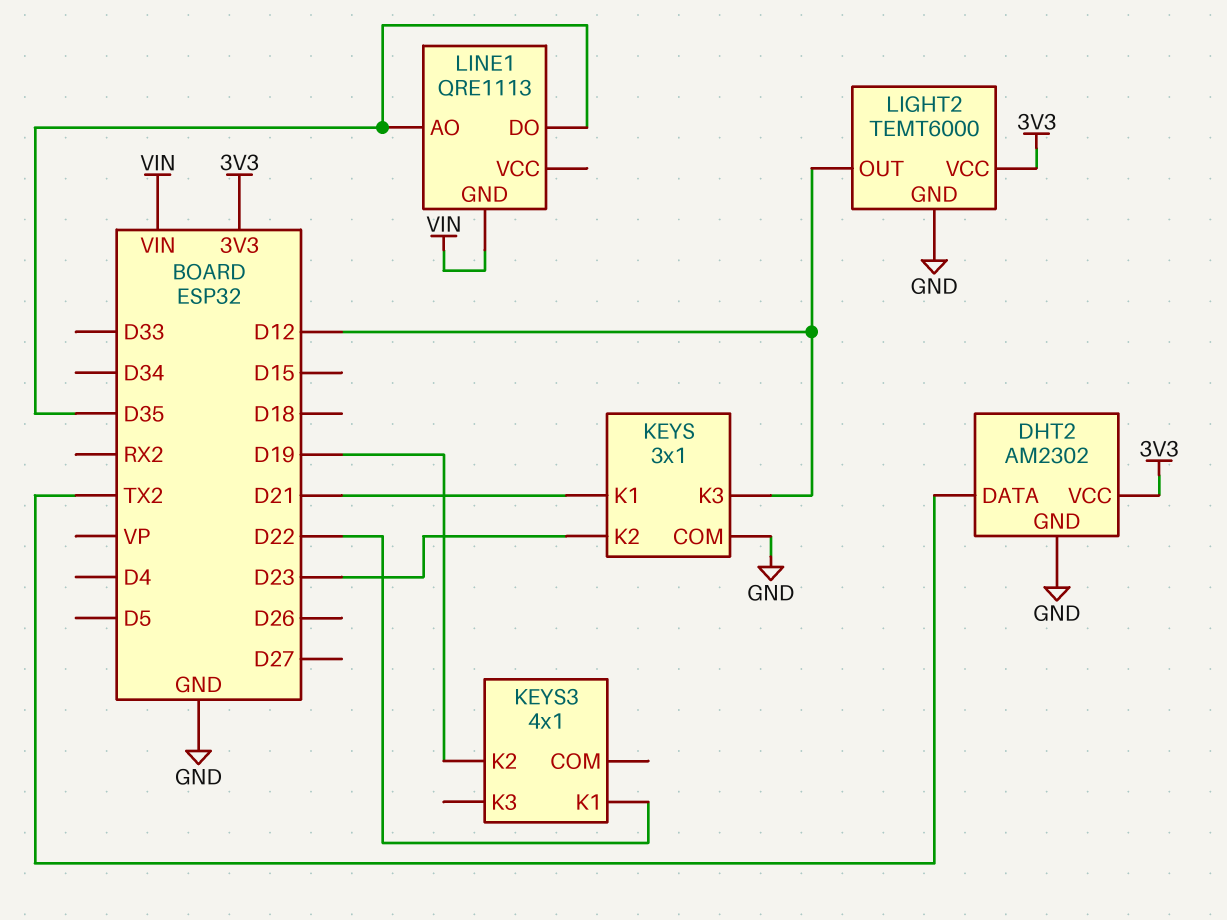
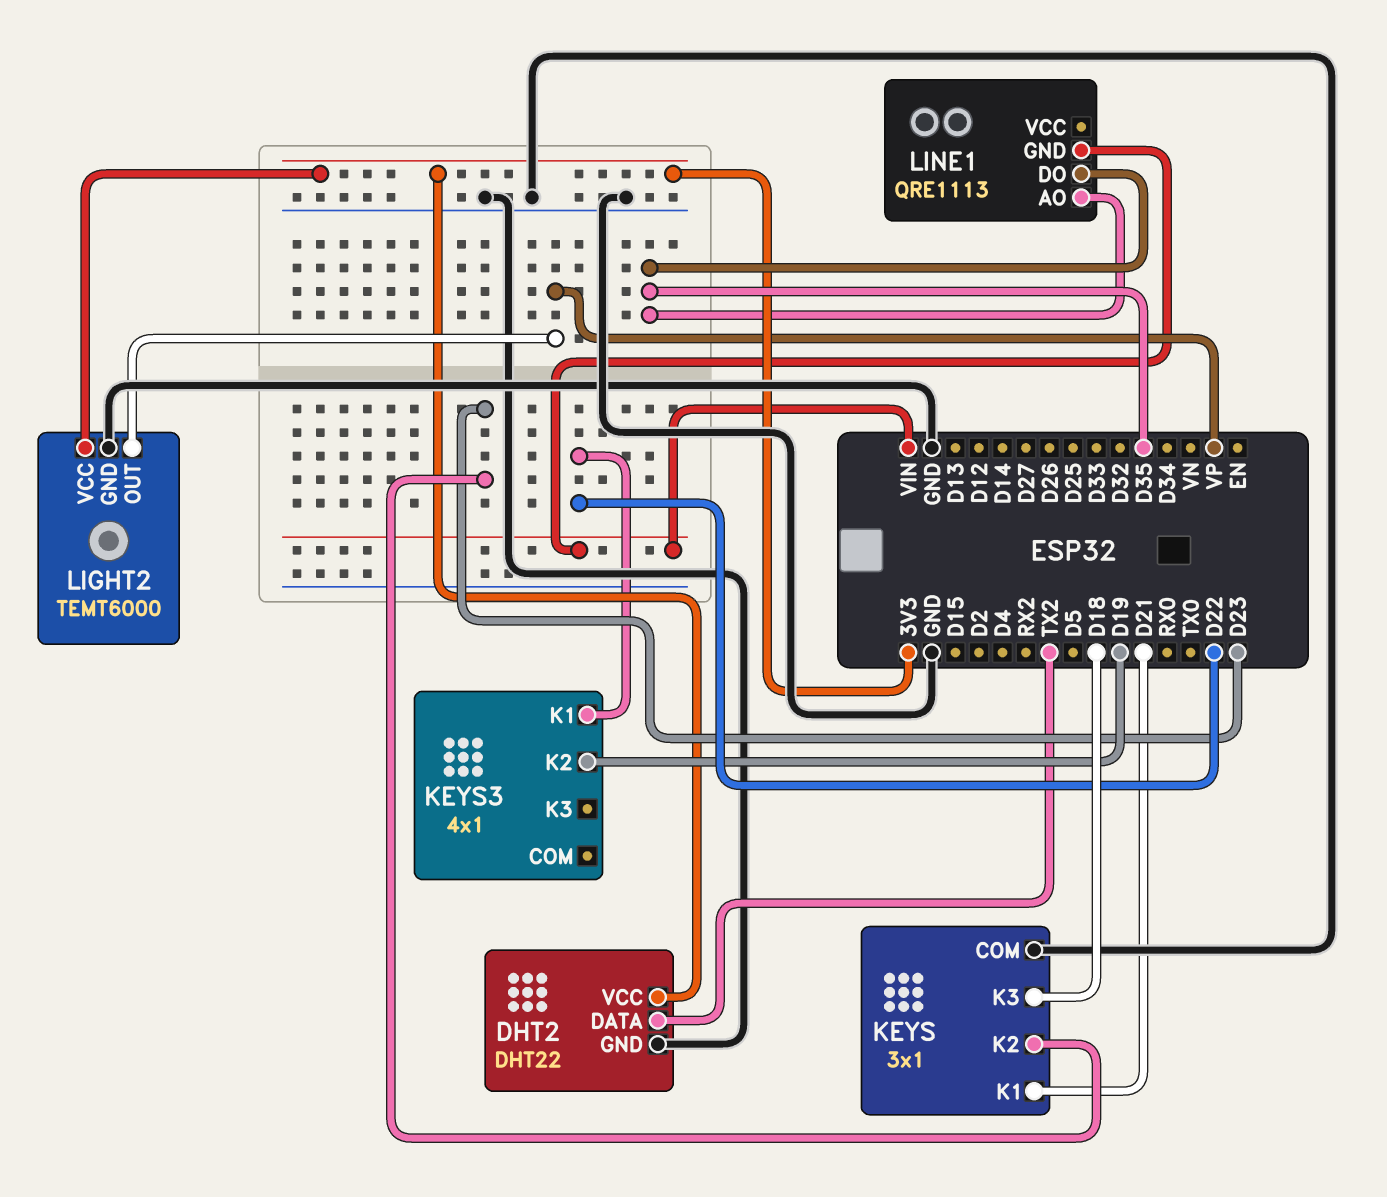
DHT2: AM2302 -> DHT22
KEYS pin K3: D12 -> D18
LIGHT2 pin OUT: D12 -> VP

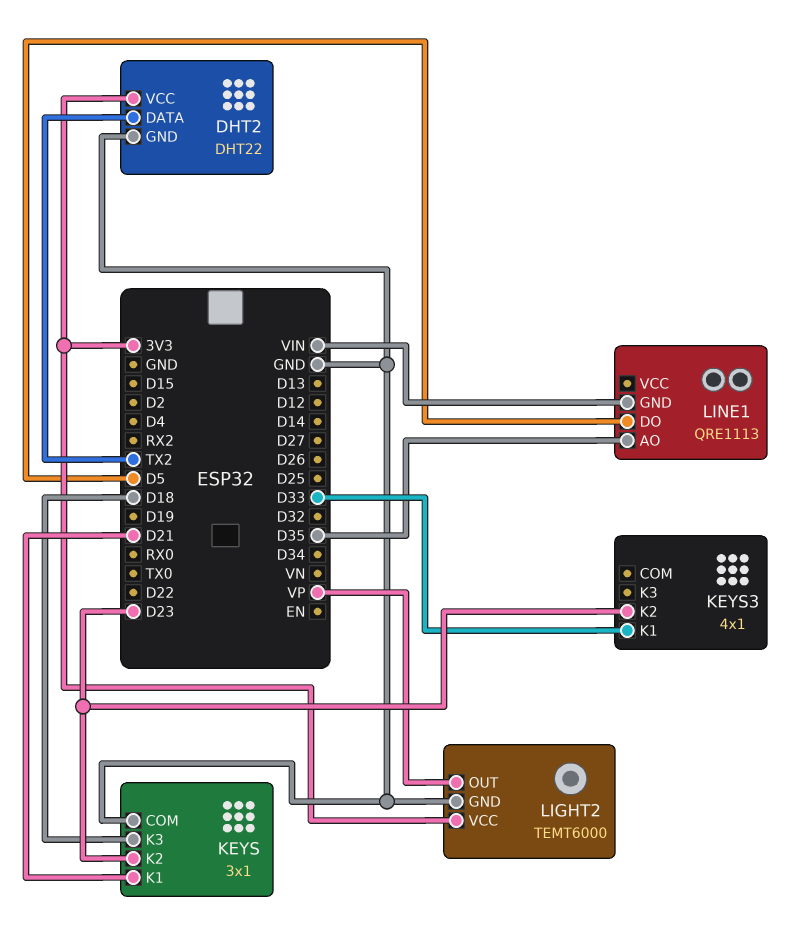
KEYS3 pin K1: D22 -> D33
KEYS3 pin K2: D19 -> D23
LINE1 pin DO: D35 -> D5

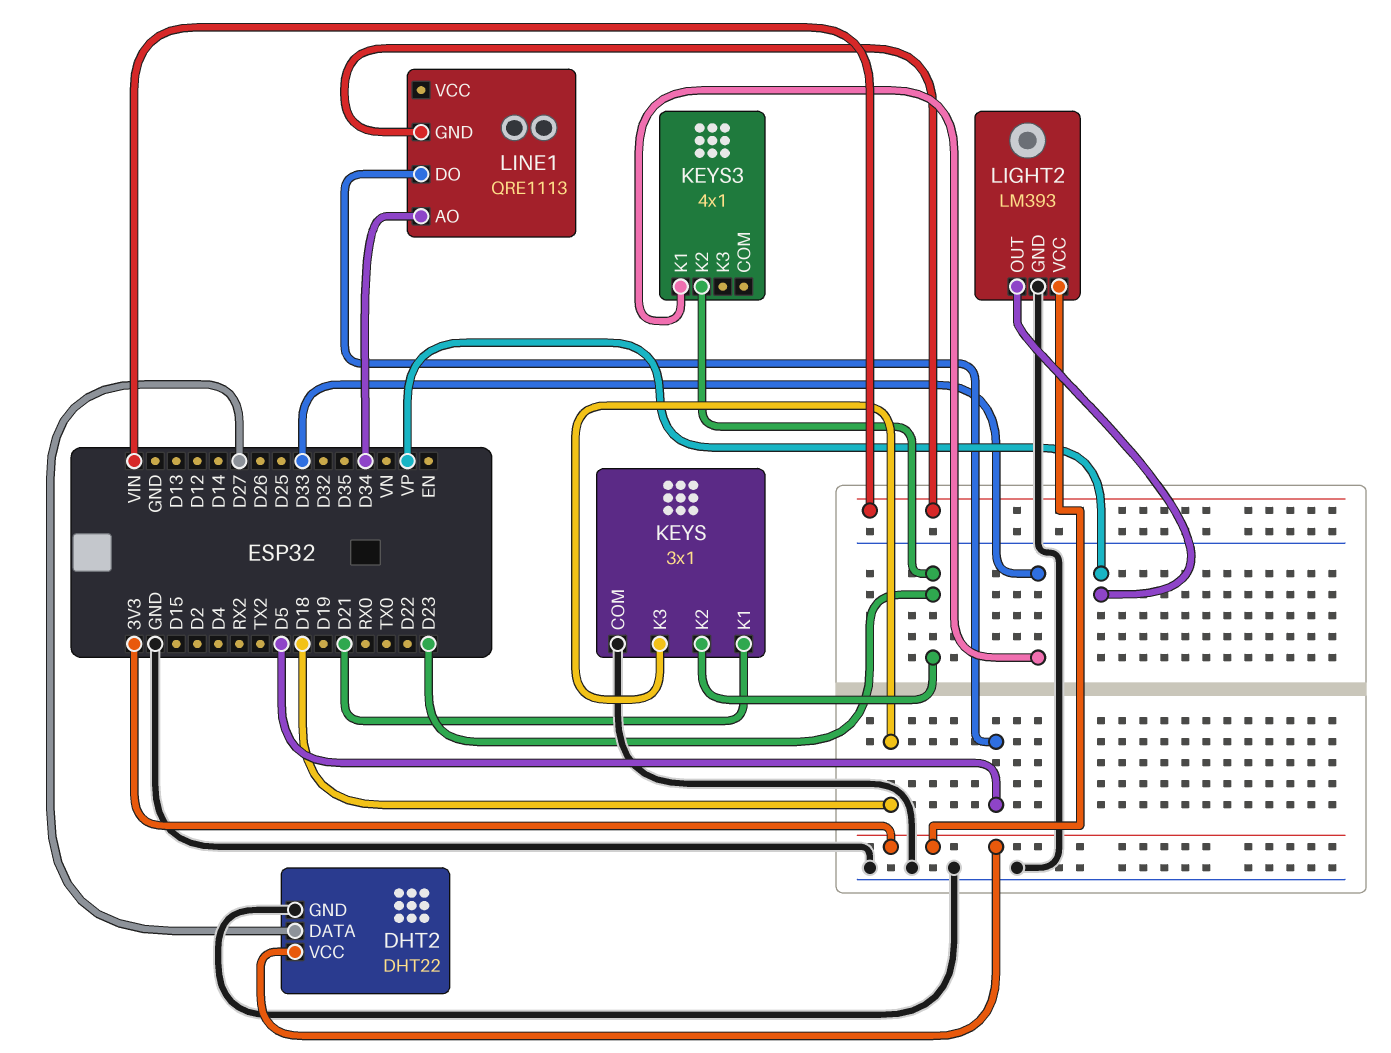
DHT2 pin DATA: TX2 -> D27
LIGHT2: TEMT6000 -> LM393
LINE1 pin AO: D35 -> D34

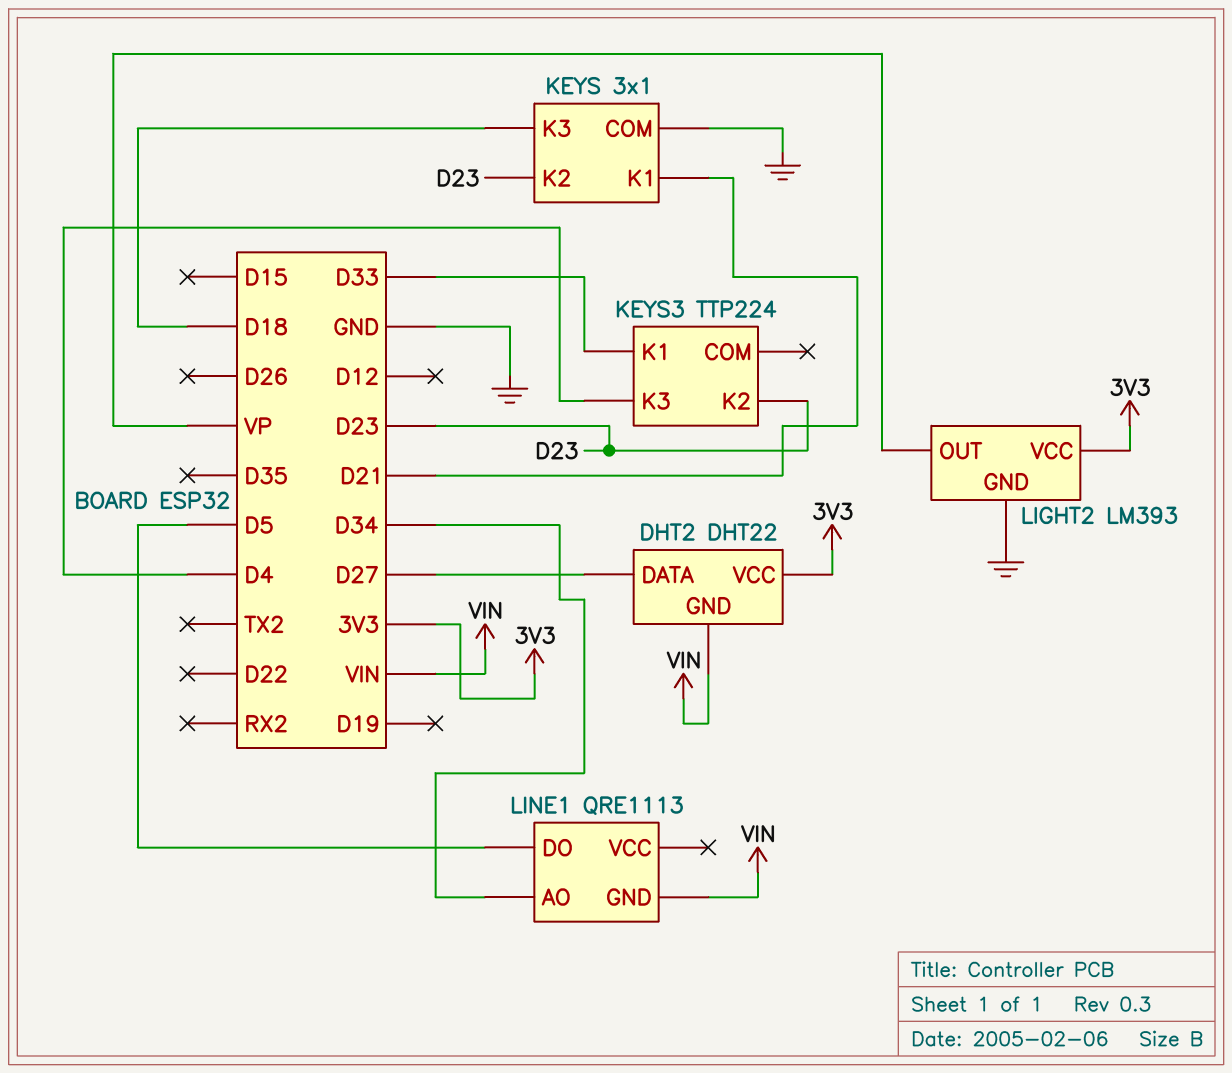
DHT2 pin GND: GND -> VIN
KEYS3: 4x1 -> TTP224
KEYS3 pin K3: none -> D4

